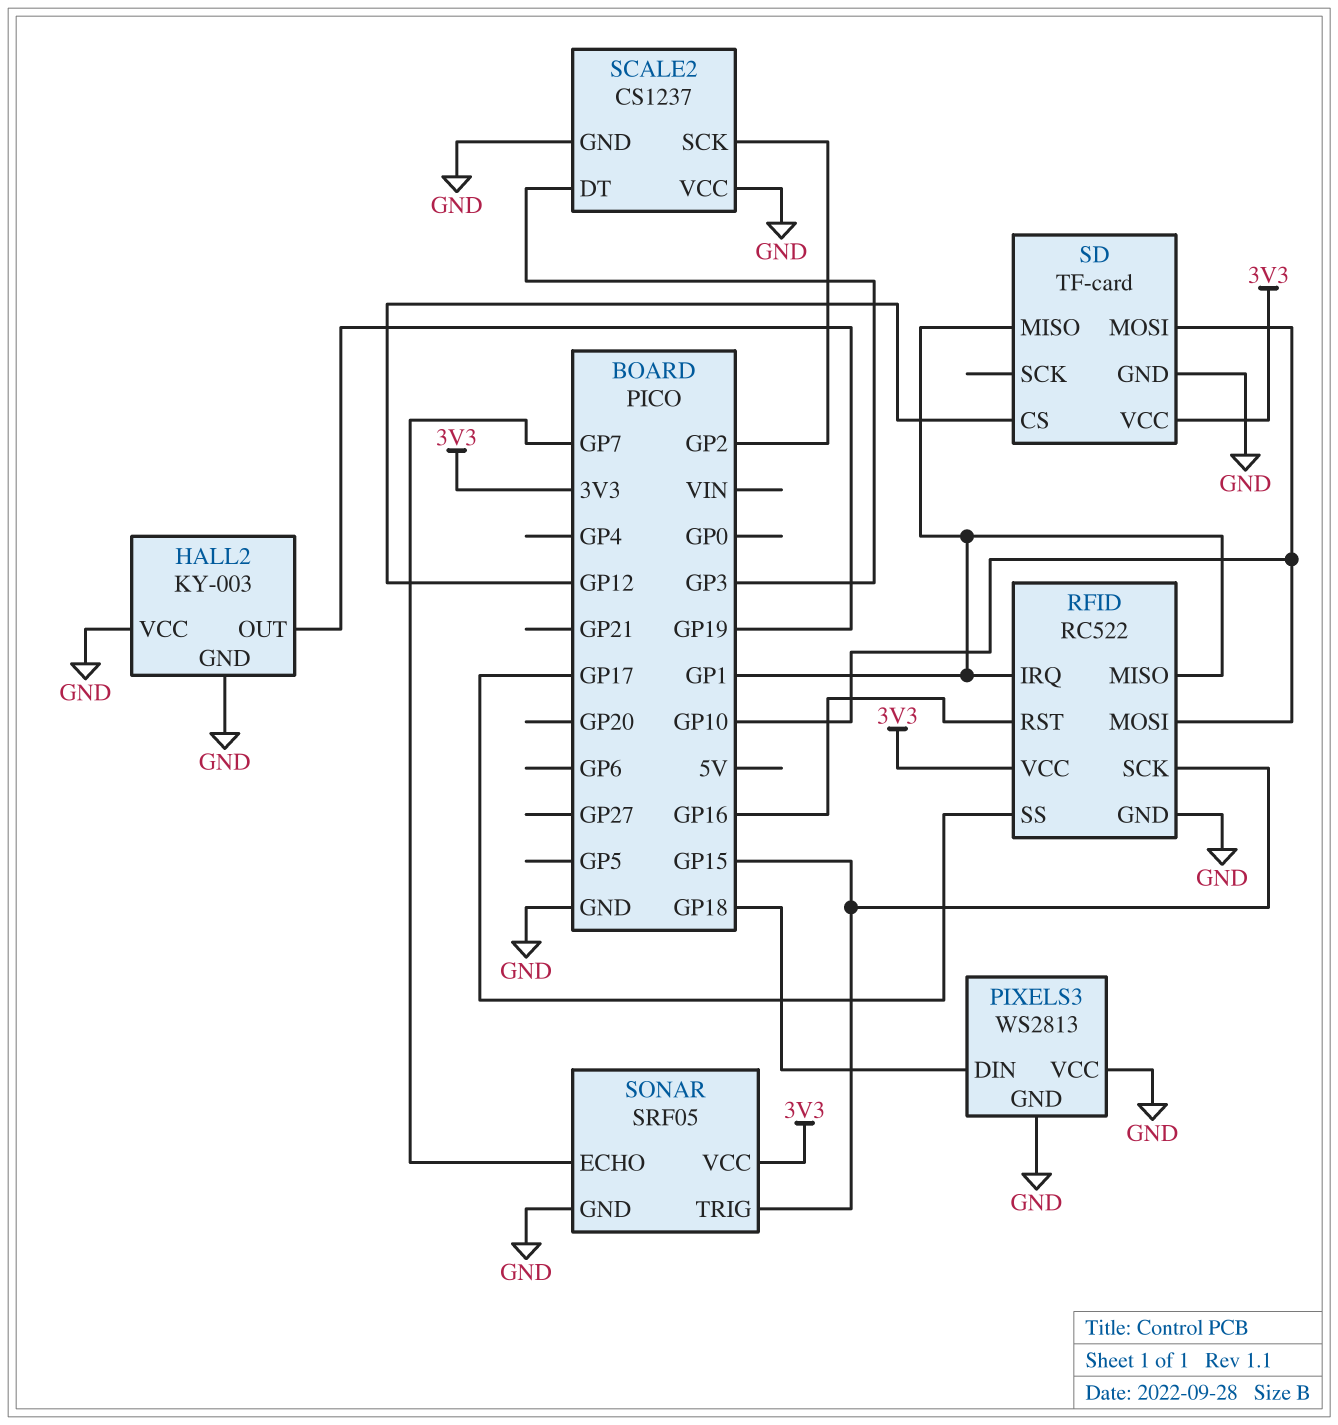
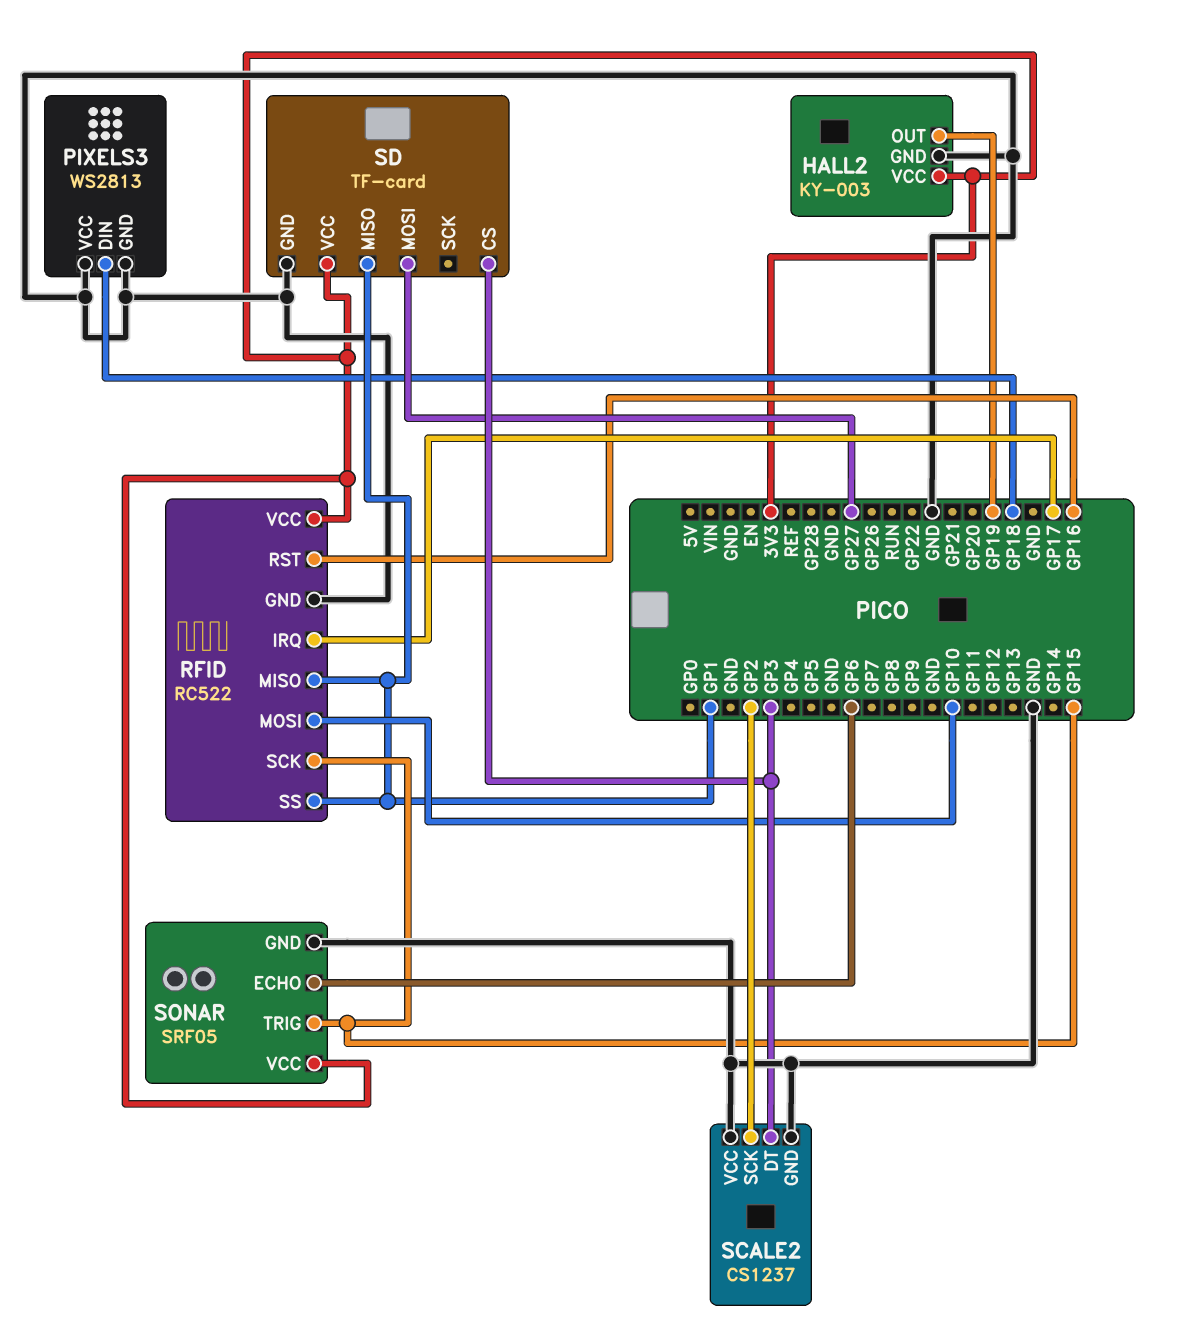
HALL2 pin VCC: GND -> 3V3
RFID pin IRQ: GP1 -> GP17
RFID pin SS: GP17 -> GP1
SD pin CS: GP12 -> GP3
SD pin MOSI: GP10 -> GP27
SONAR pin ECHO: GP7 -> GP6

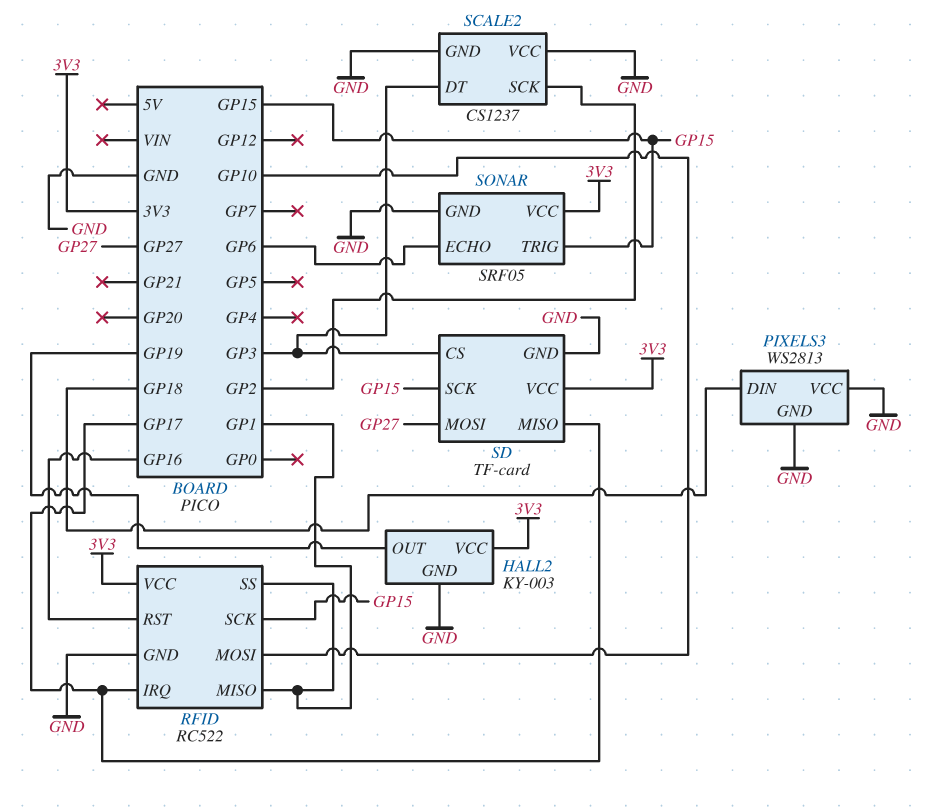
SD pin MISO: GP1 -> GP17
SD pin SCK: none -> GP15

